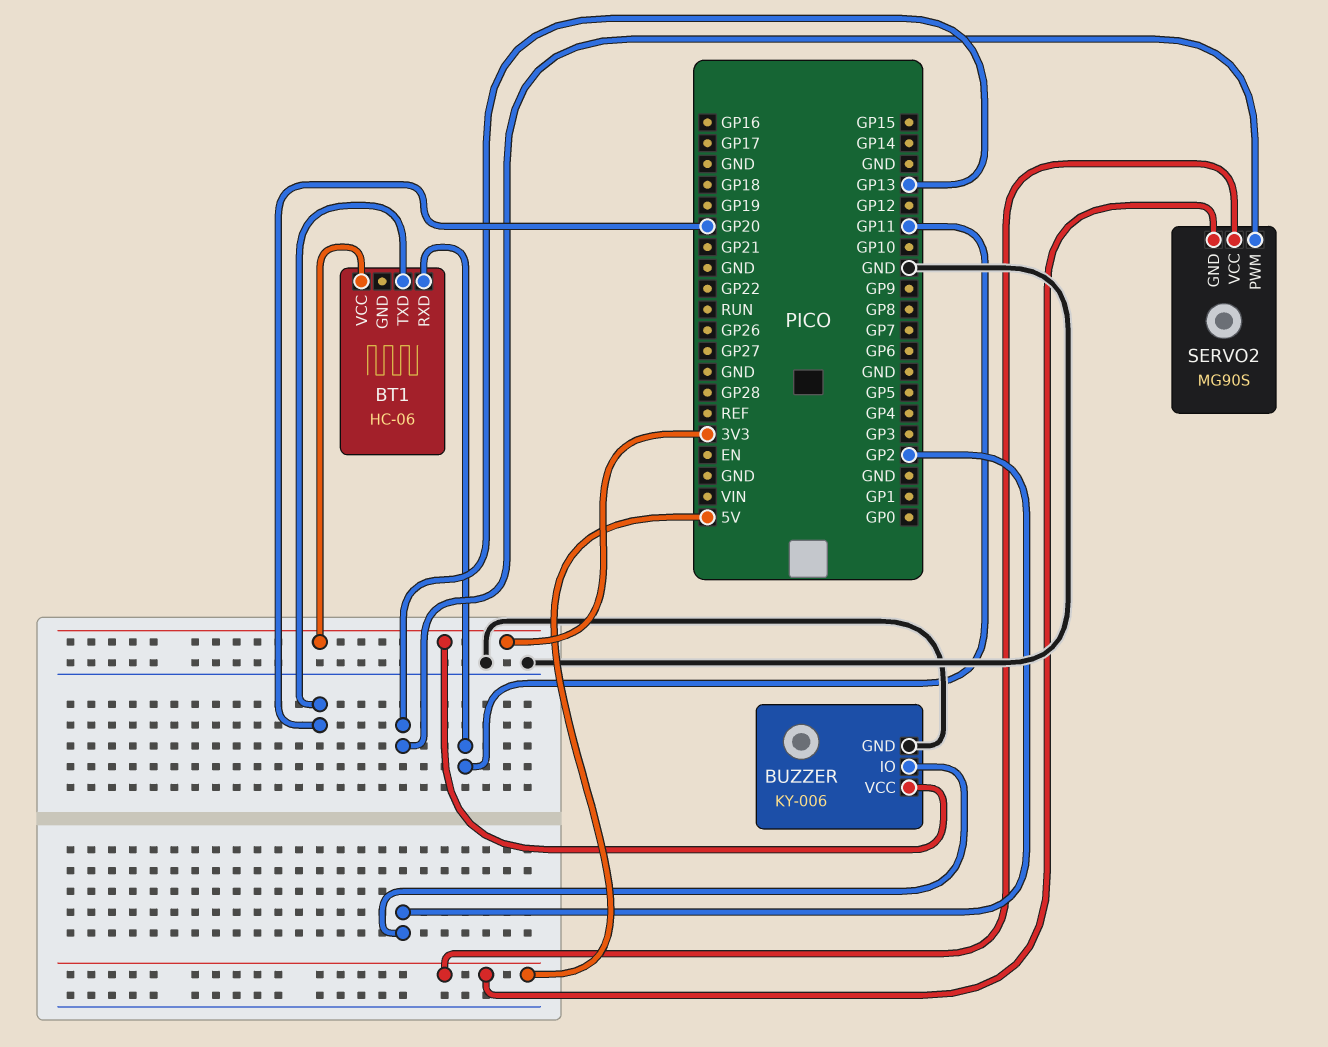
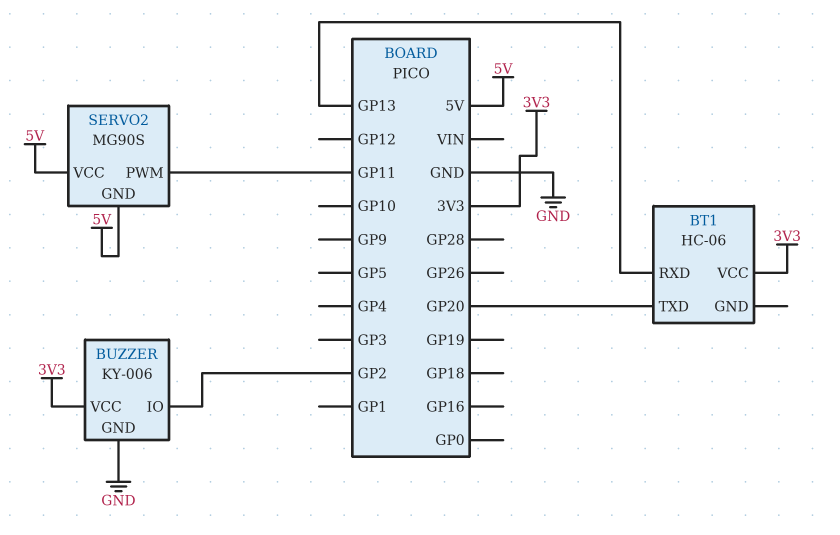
BT1 pin RXD: GP11 -> GP13
SERVO2 pin PWM: GP13 -> GP11

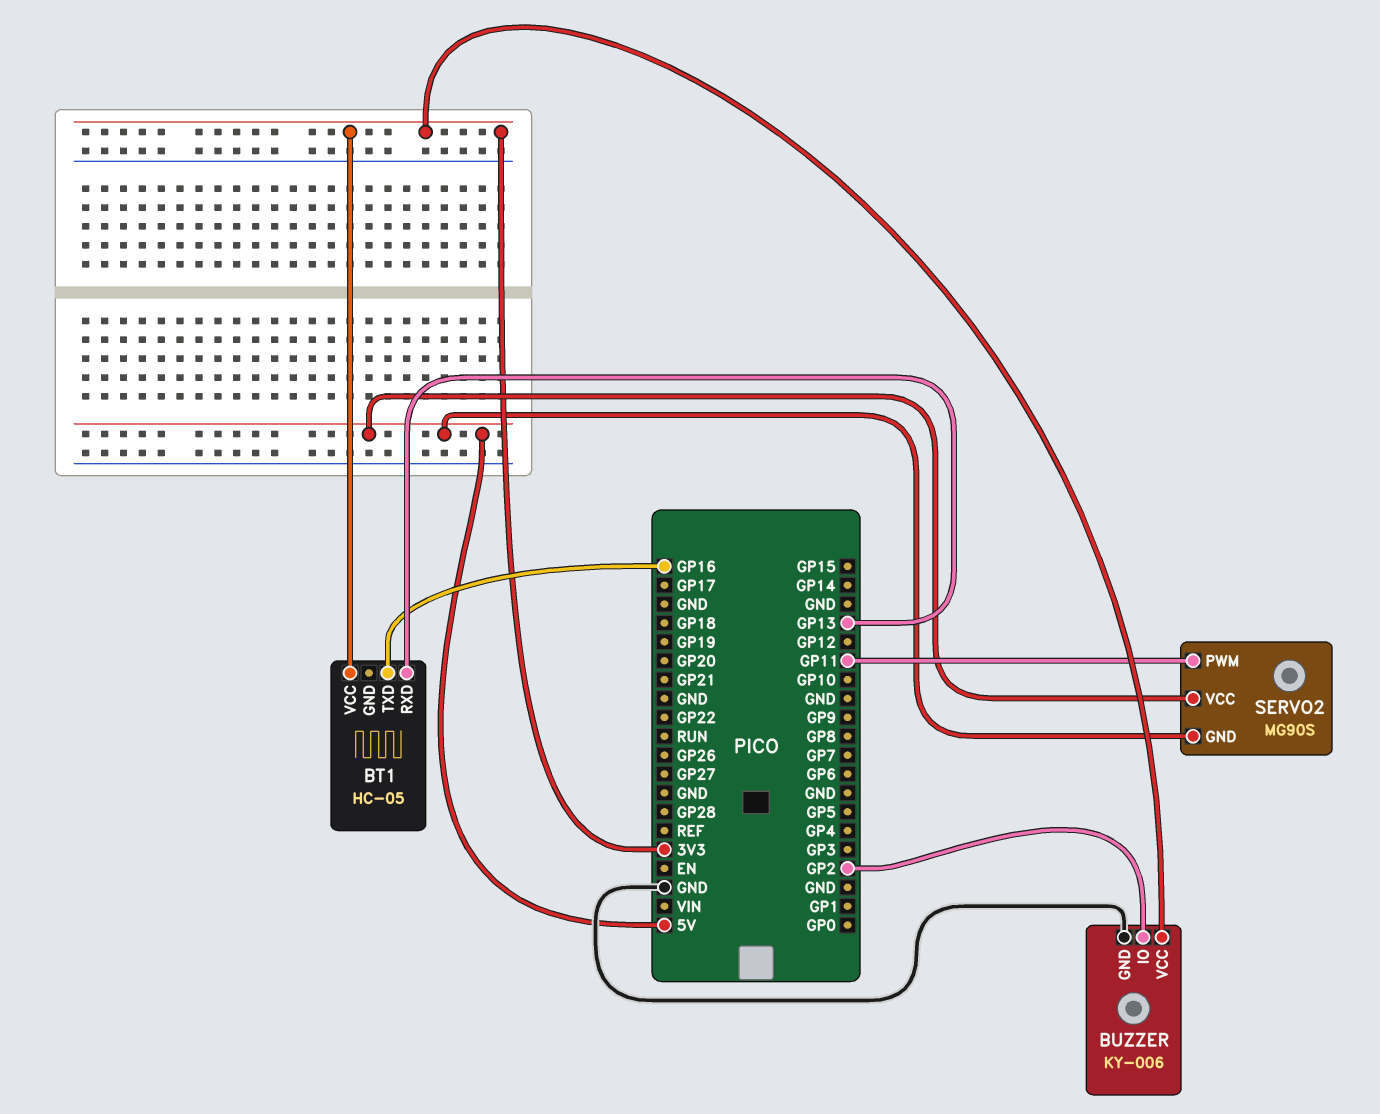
BT1: HC-06 -> HC-05
BT1 pin TXD: GP20 -> GP16

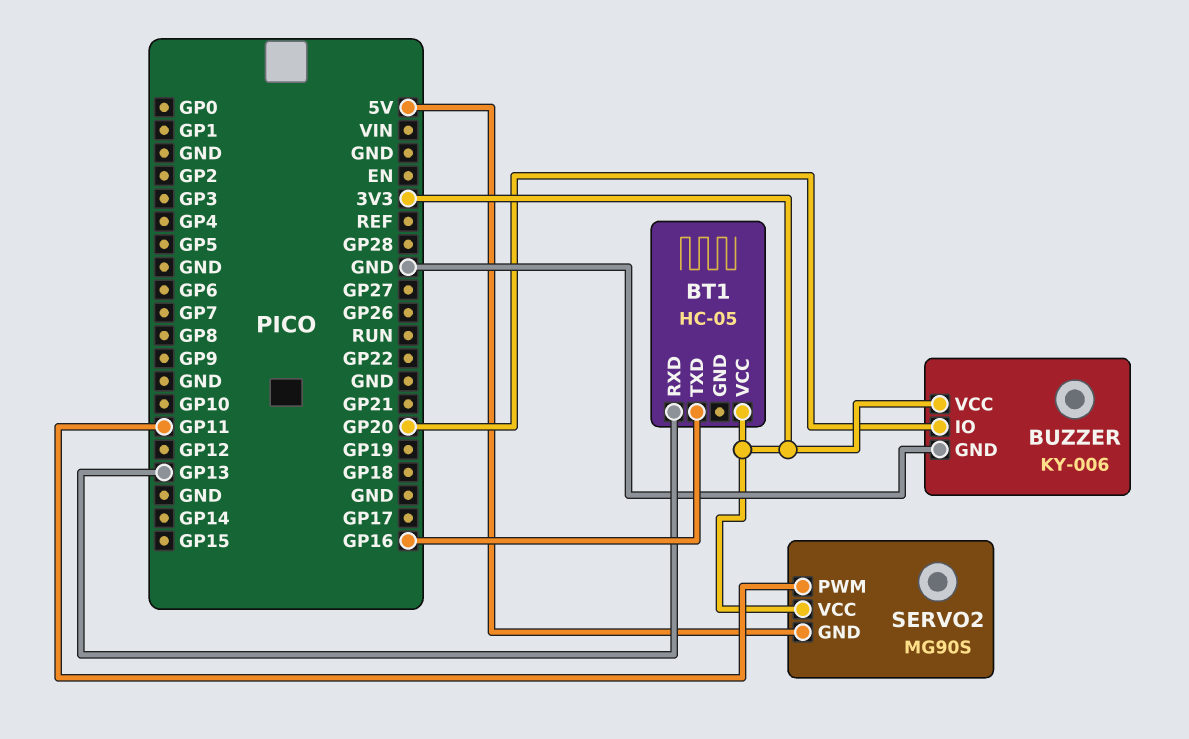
BUZZER pin IO: GP2 -> GP20
SERVO2 pin VCC: 5V -> 3V3

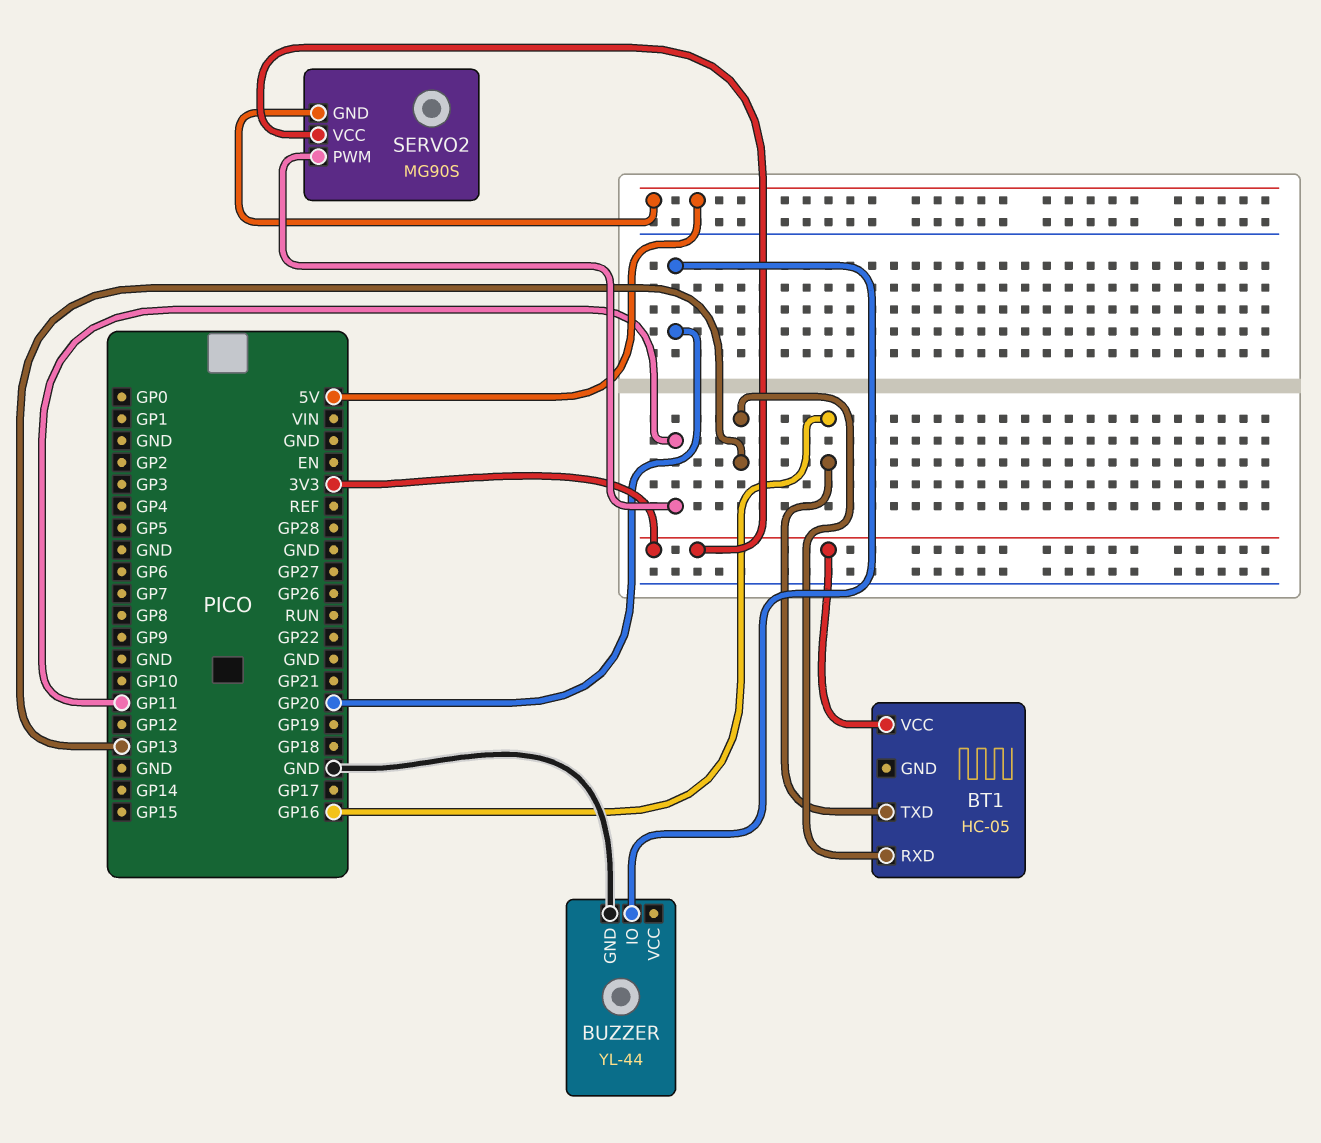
BUZZER: KY-006 -> YL-44
BUZZER pin VCC: 3V3 -> none

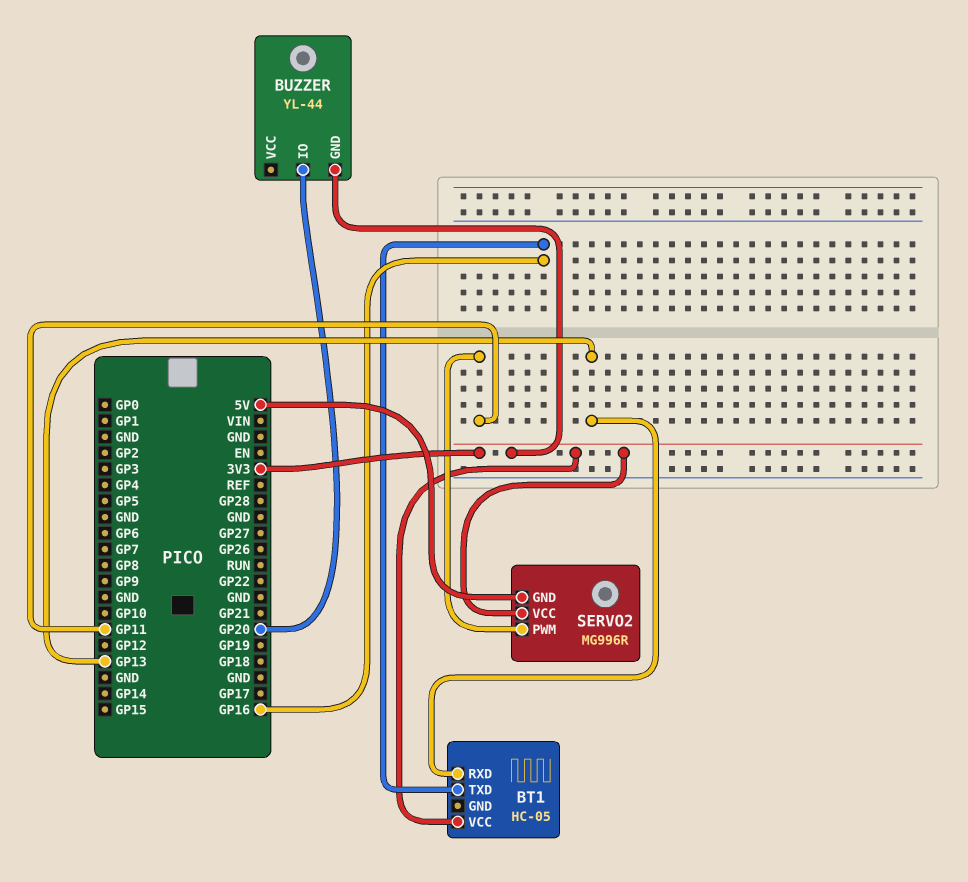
BUZZER pin GND: GND -> 3V3
SERVO2: MG90S -> MG996R

